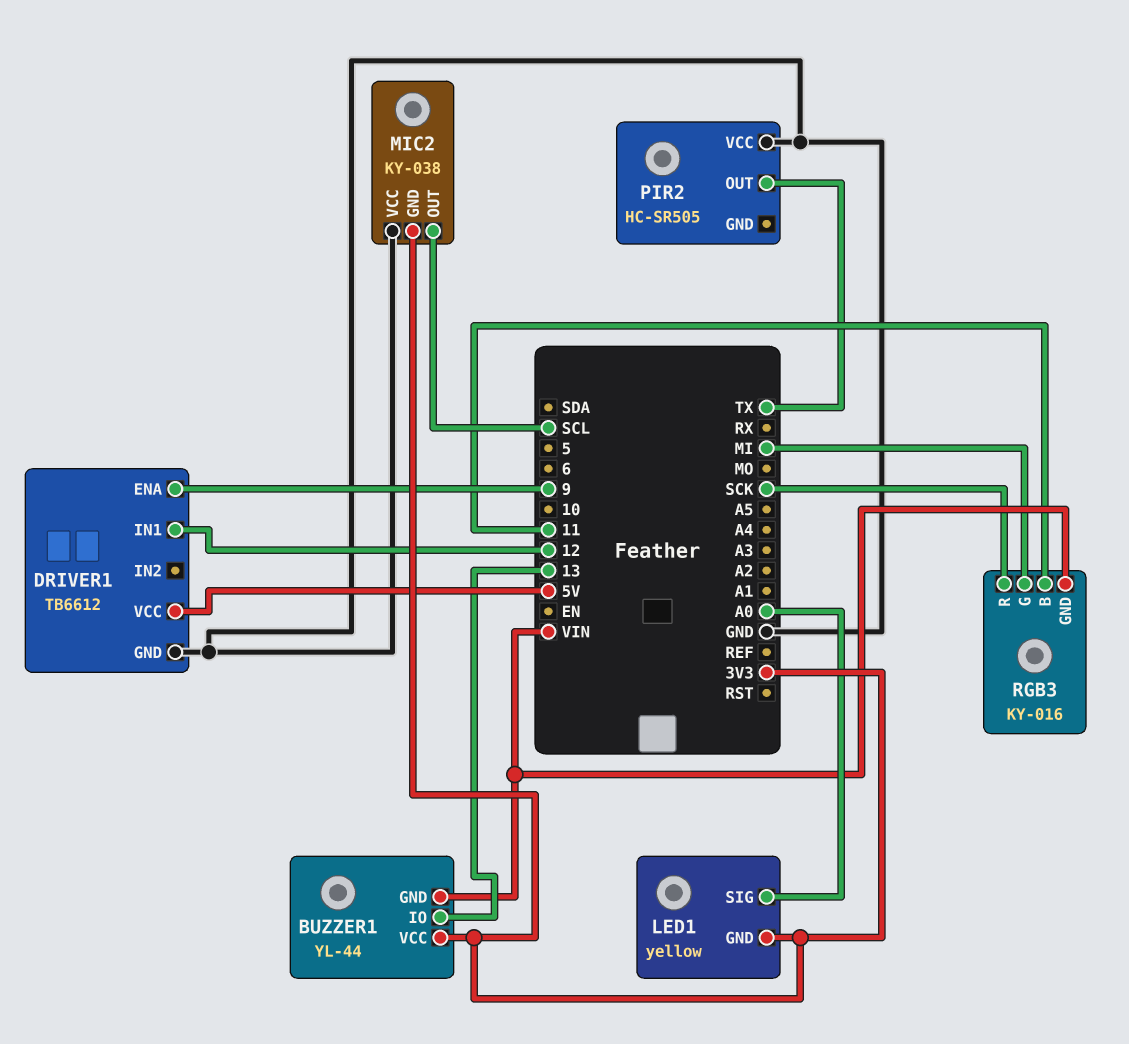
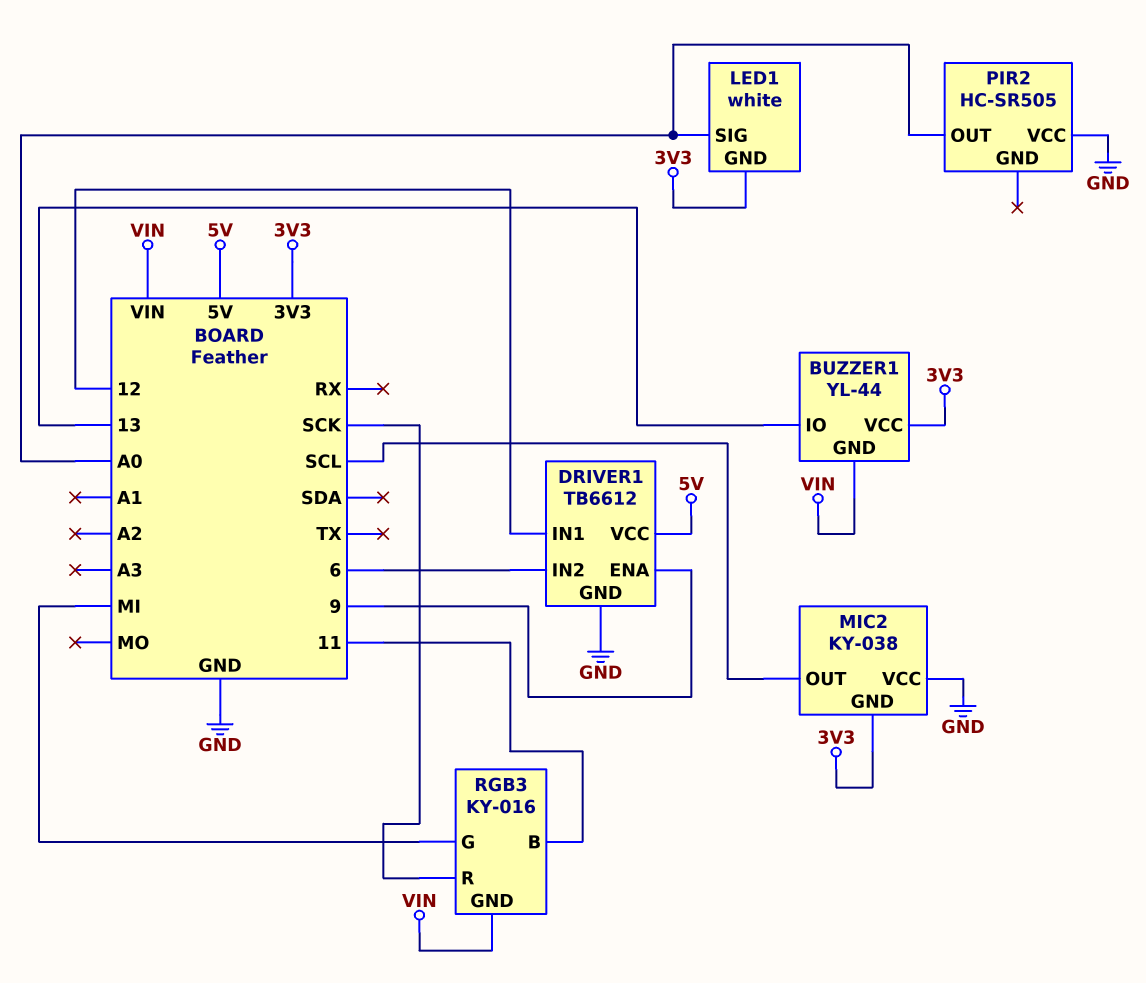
DRIVER1 pin IN2: none -> 6
LED1: yellow -> white
PIR2 pin OUT: TX -> A0

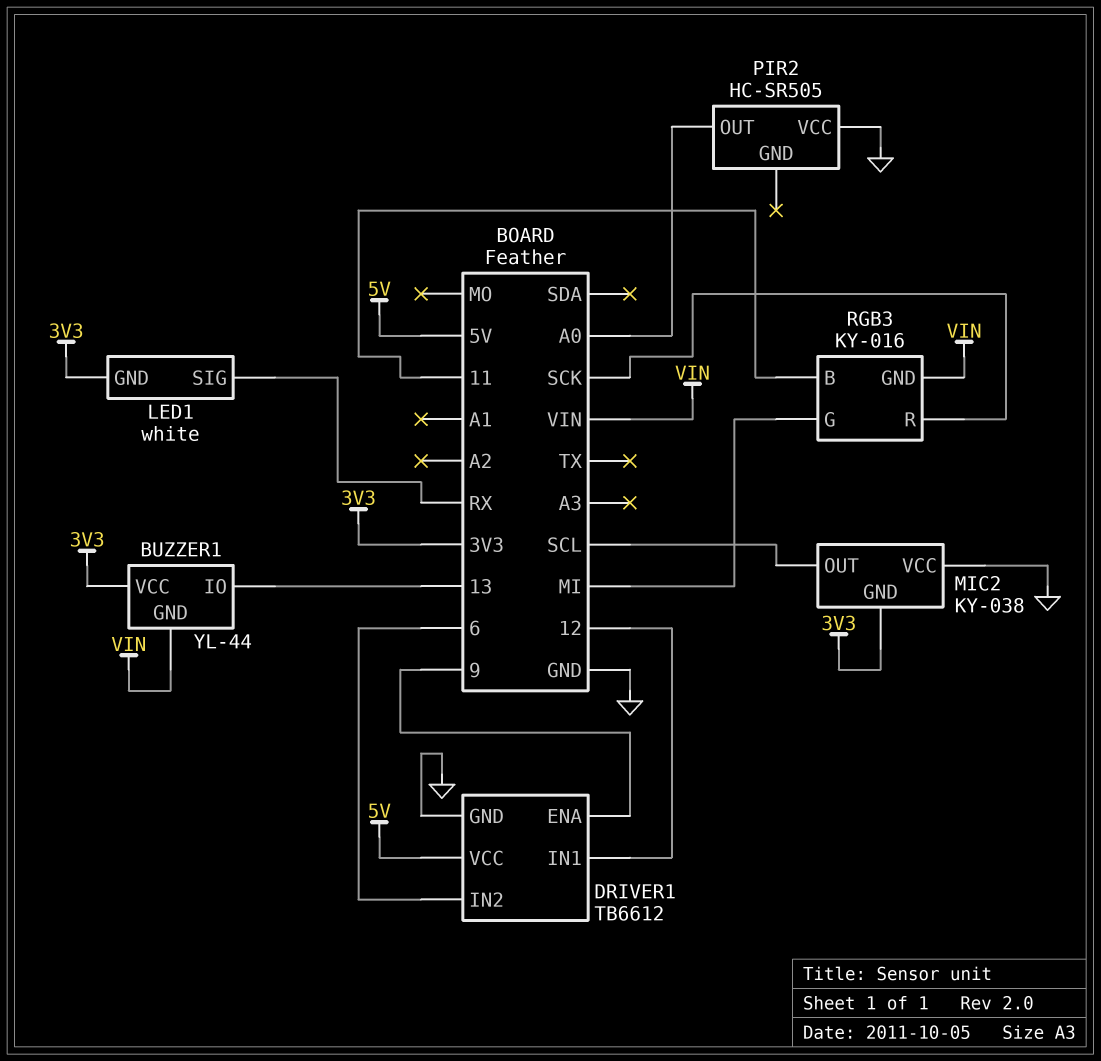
LED1 pin SIG: A0 -> RX

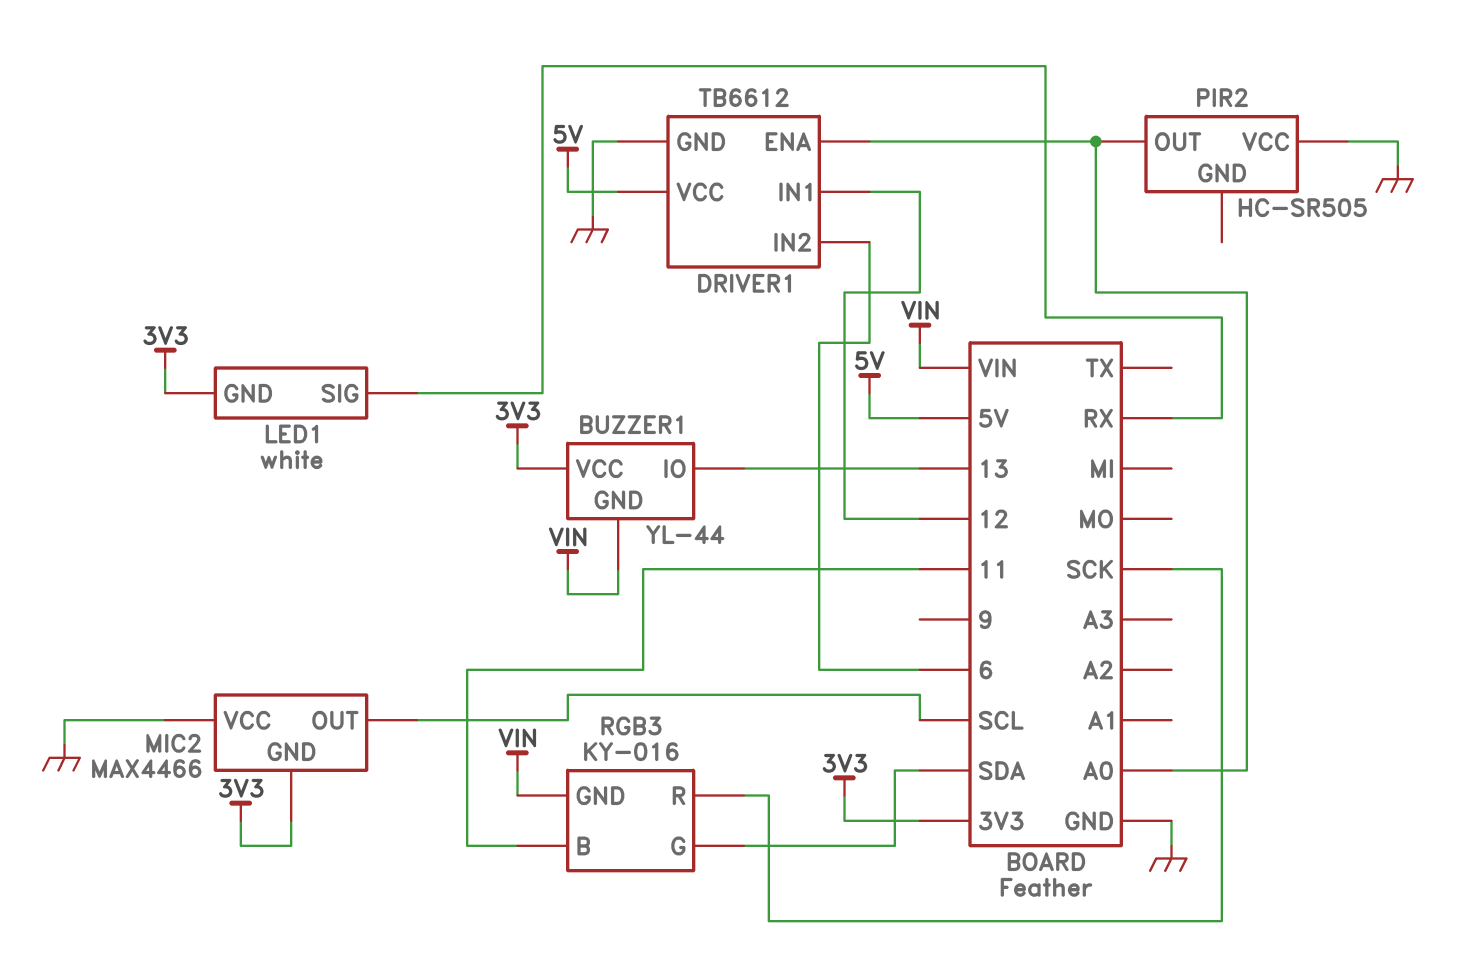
DRIVER1 pin ENA: 9 -> A0
MIC2: KY-038 -> MAX4466
RGB3 pin G: MI -> SDA

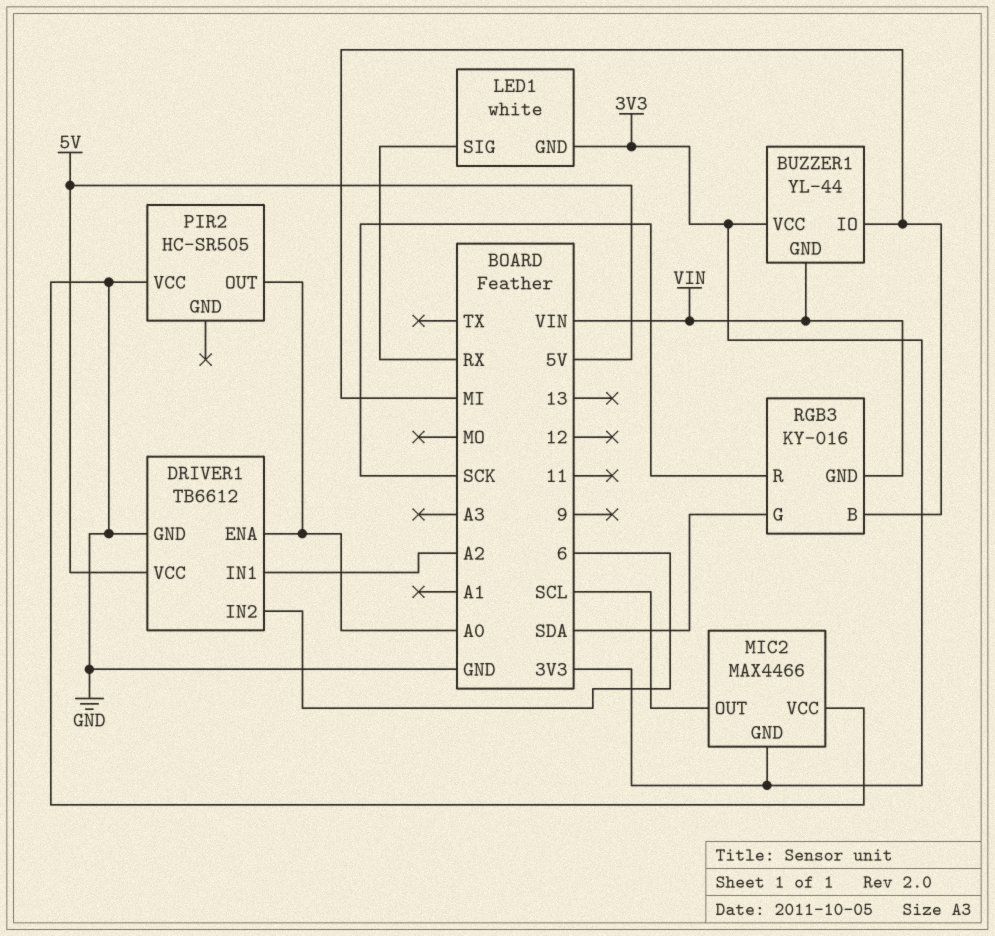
BUZZER1 pin IO: 13 -> MI
DRIVER1 pin IN1: 12 -> A2
RGB3 pin B: 11 -> MI

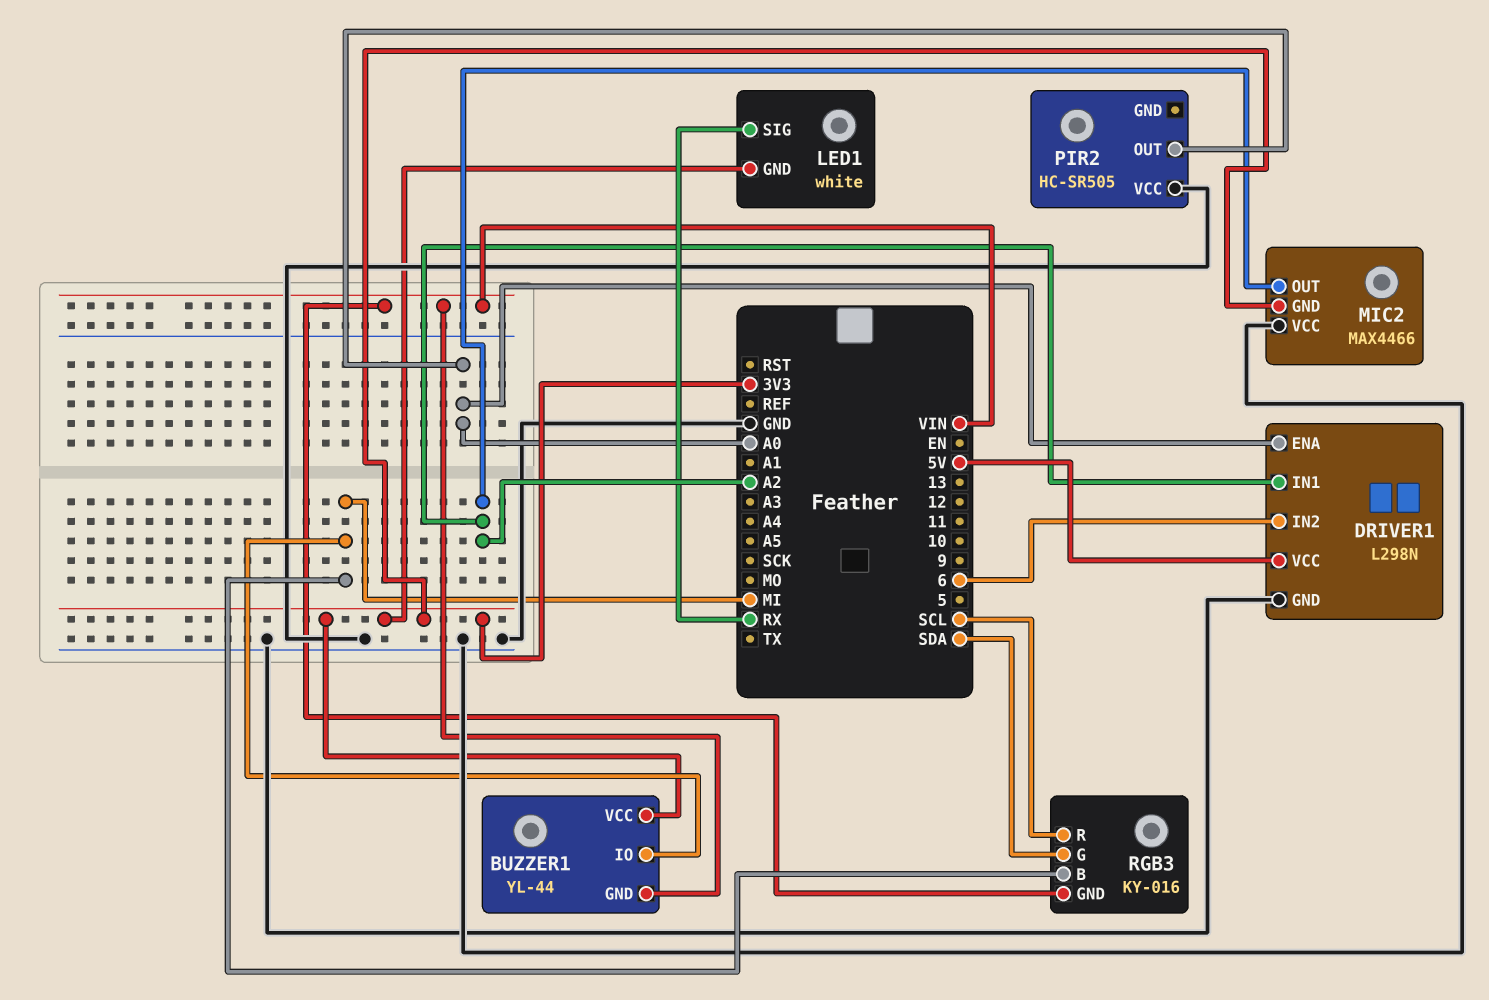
DRIVER1: TB6612 -> L298N
MIC2 pin OUT: SCL -> A2
RGB3 pin R: SCK -> SCL

